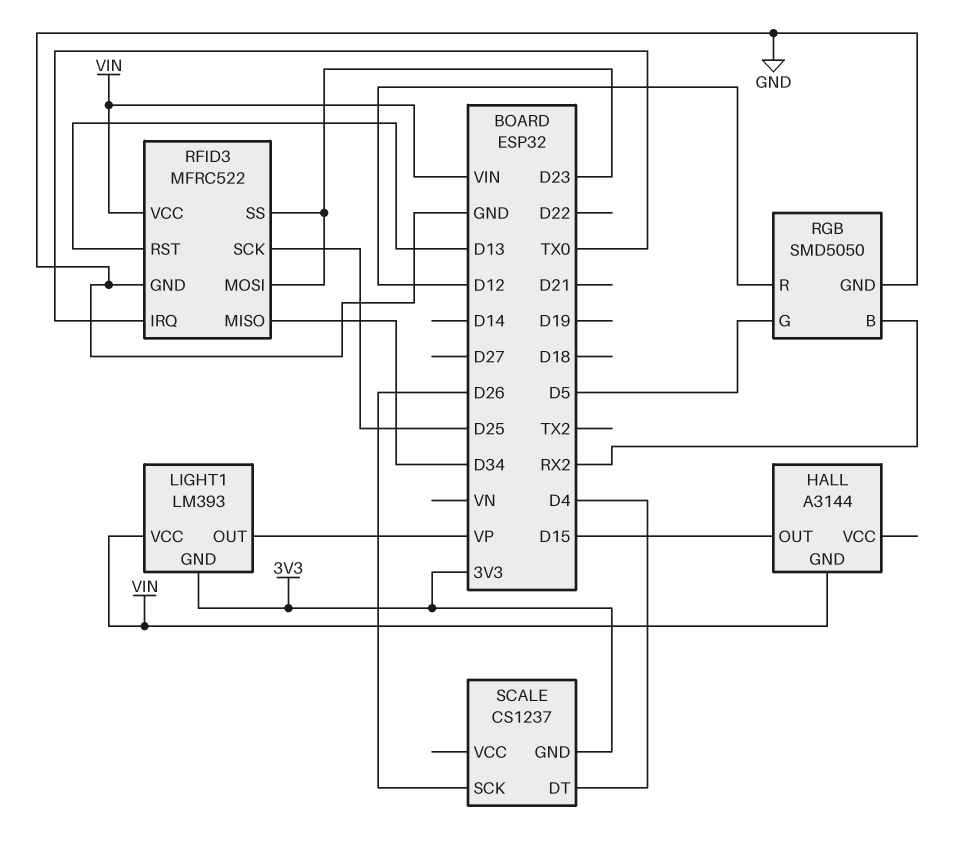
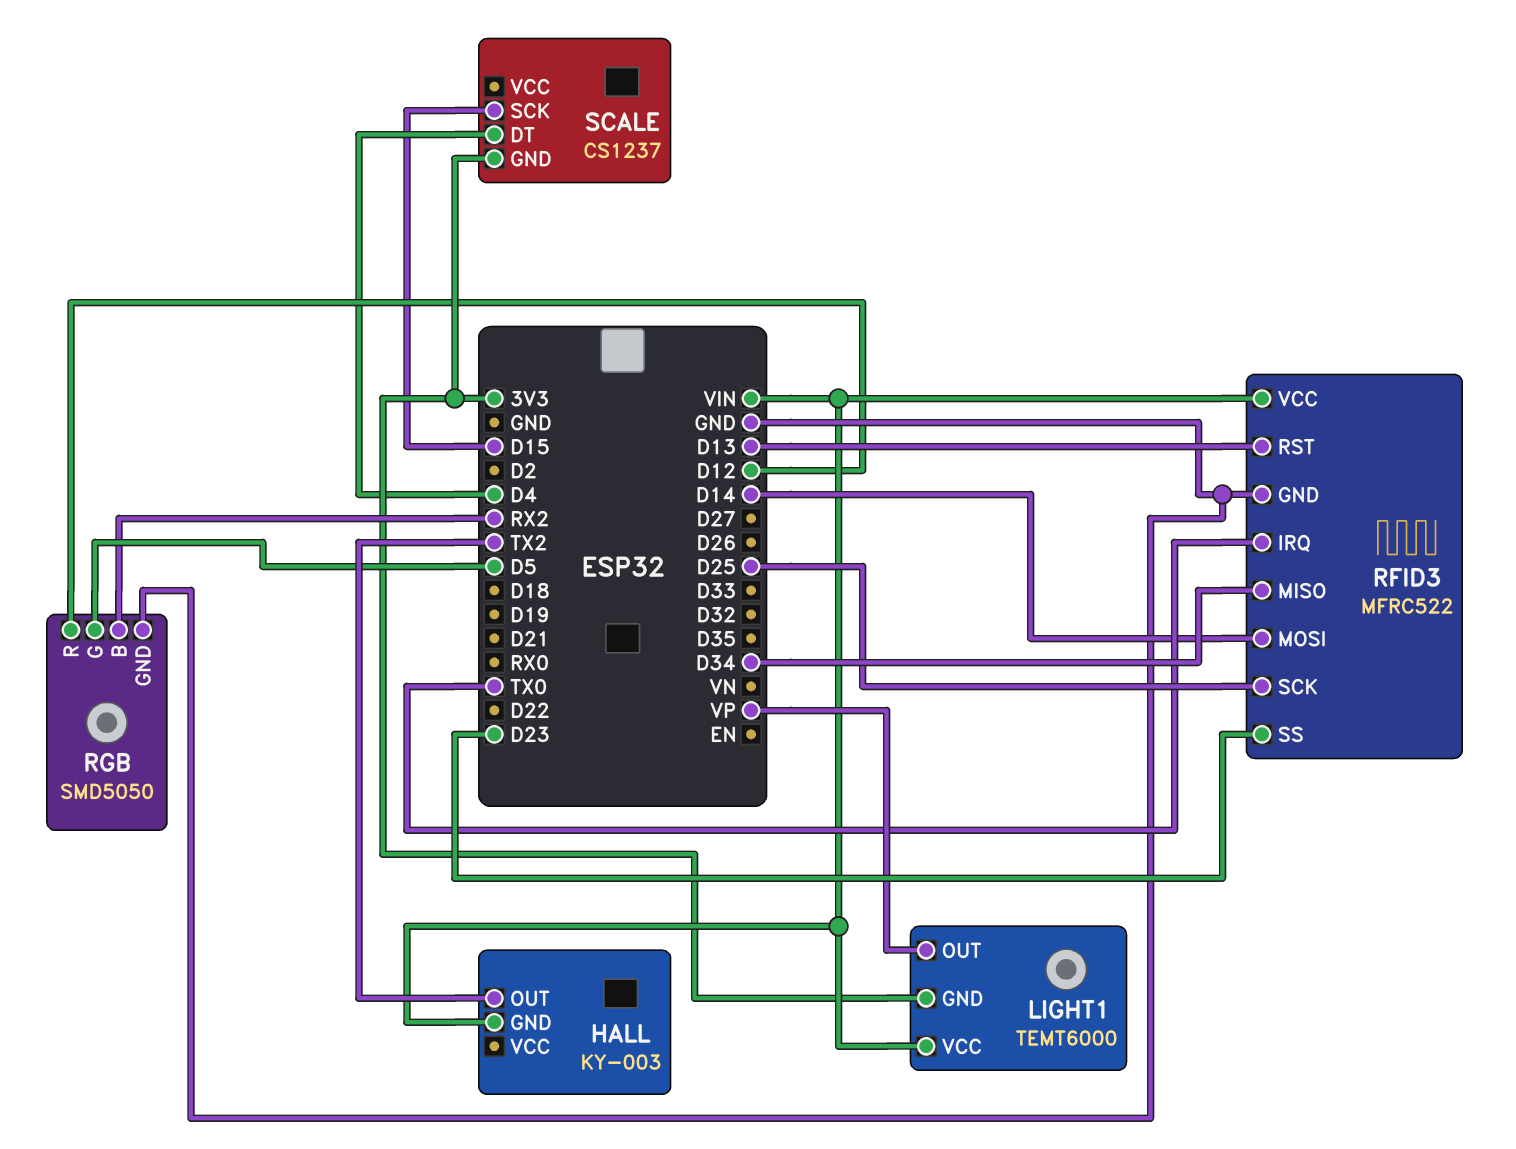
HALL: A3144 -> KY-003
HALL pin OUT: D15 -> TX2
LIGHT1: LM393 -> TEMT6000
RFID3 pin MOSI: D23 -> D14
SCALE pin SCK: D26 -> D15

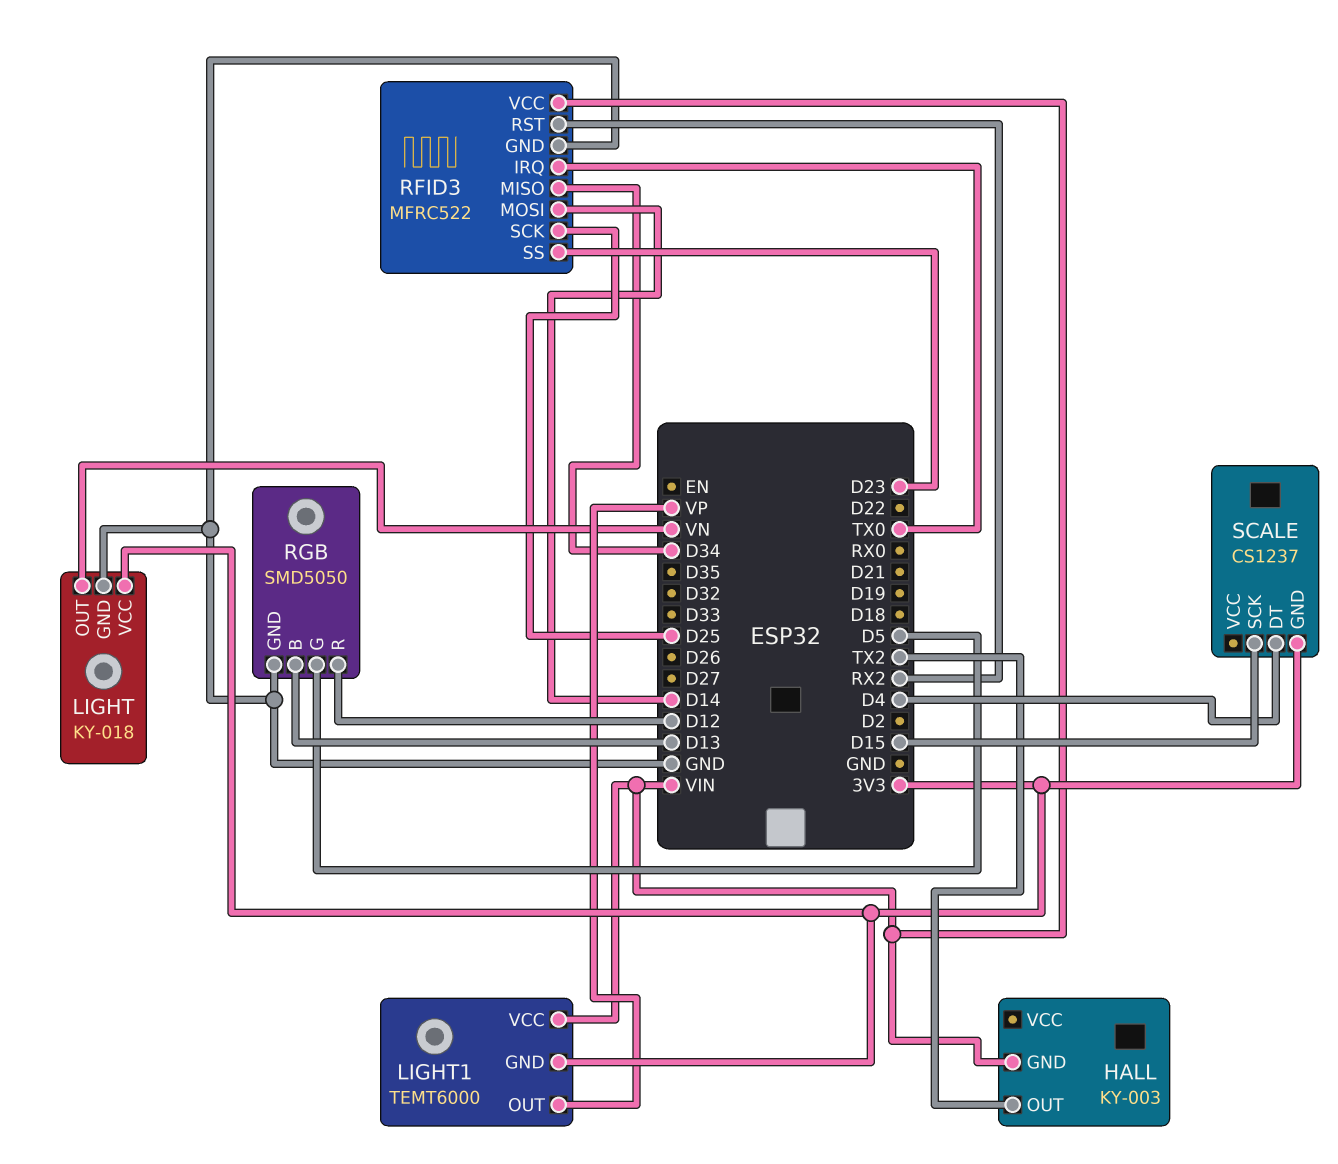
LIGHT: none -> KY-018
LIGHT pin GND: none -> GND
LIGHT pin OUT: none -> VN
LIGHT pin VCC: none -> 3V3
RFID3 pin RST: D13 -> RX2
RGB pin B: RX2 -> D13

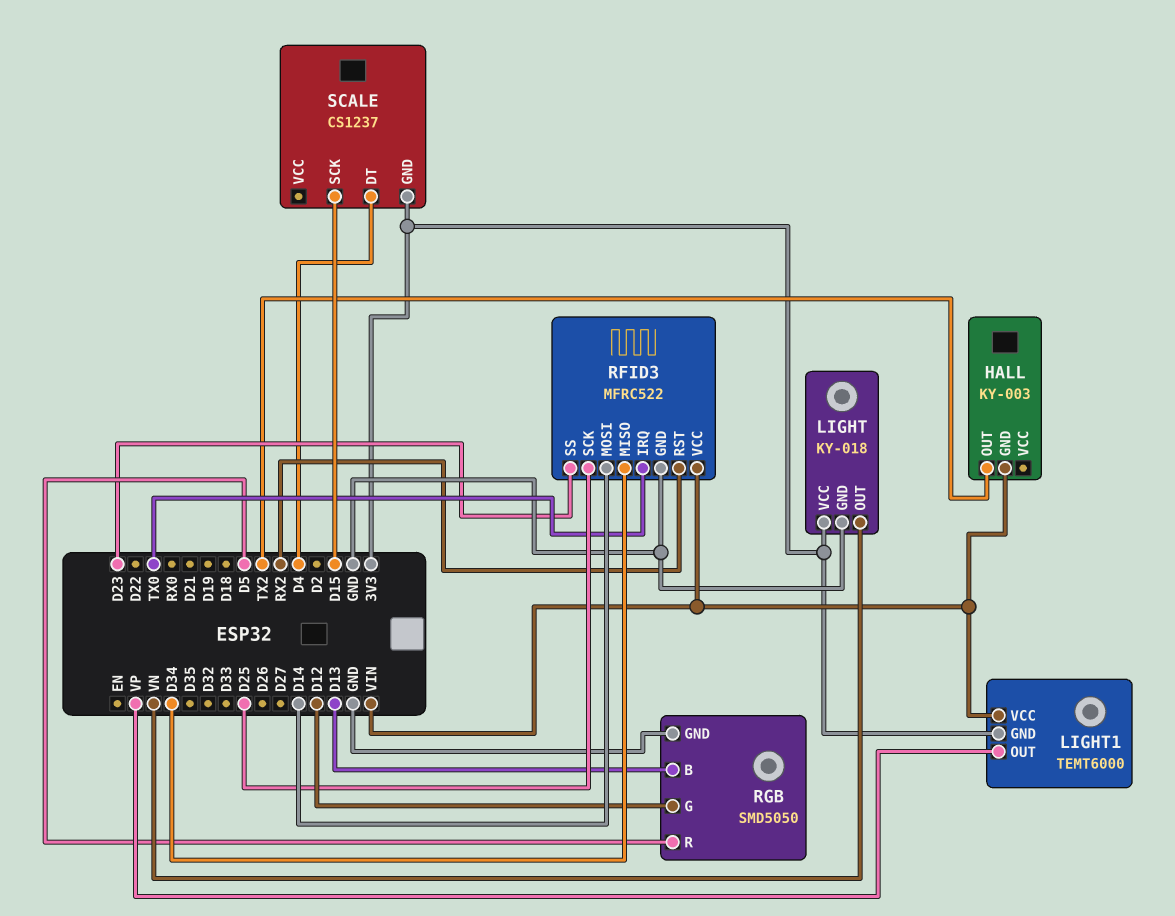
RGB pin G: D5 -> D12
RGB pin R: D12 -> D5

